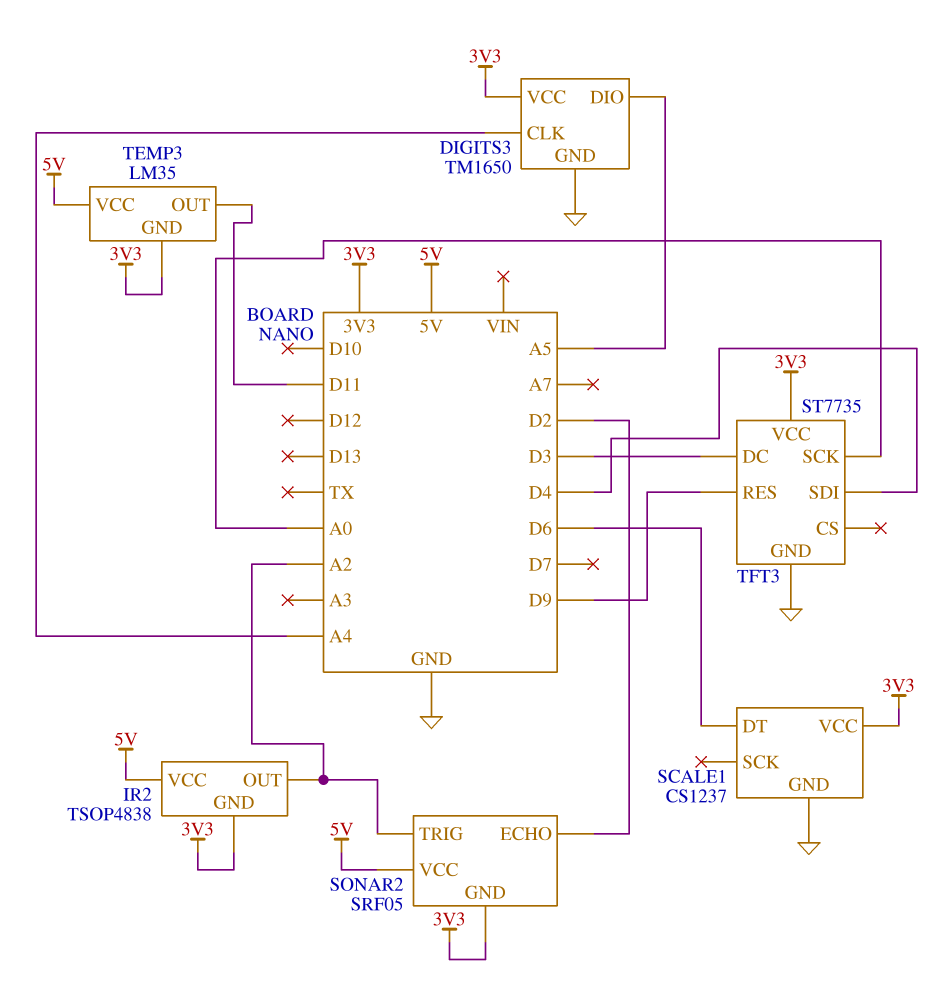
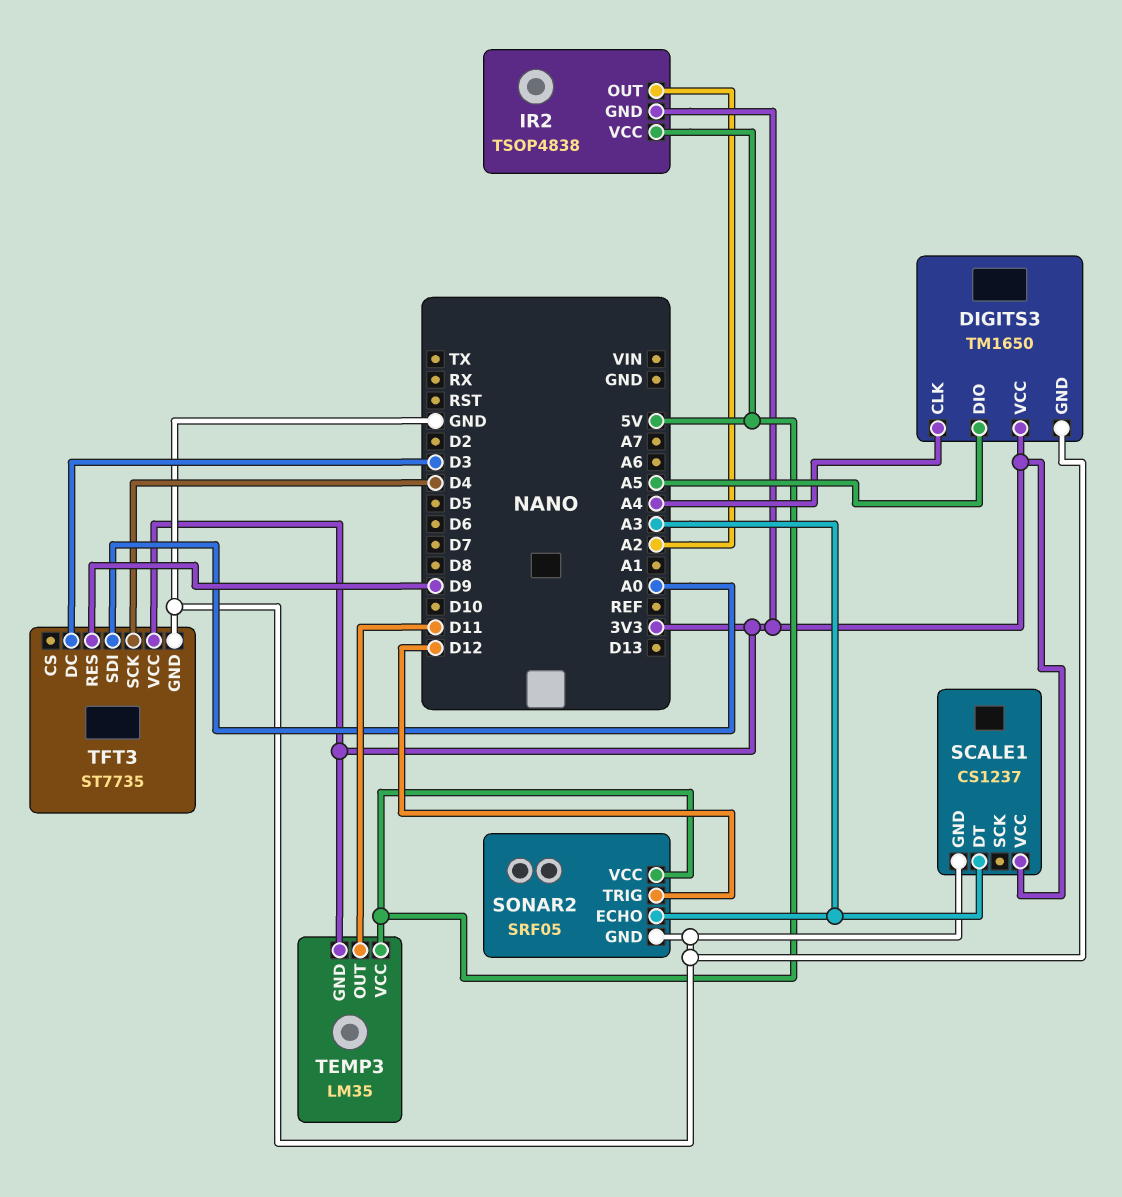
SCALE1 pin DT: D6 -> A3
SONAR2 pin ECHO: D2 -> A3
SONAR2 pin GND: 3V3 -> GND
SONAR2 pin TRIG: A2 -> D12
TFT3 pin SCK: A0 -> D4
TFT3 pin SDI: D4 -> A0

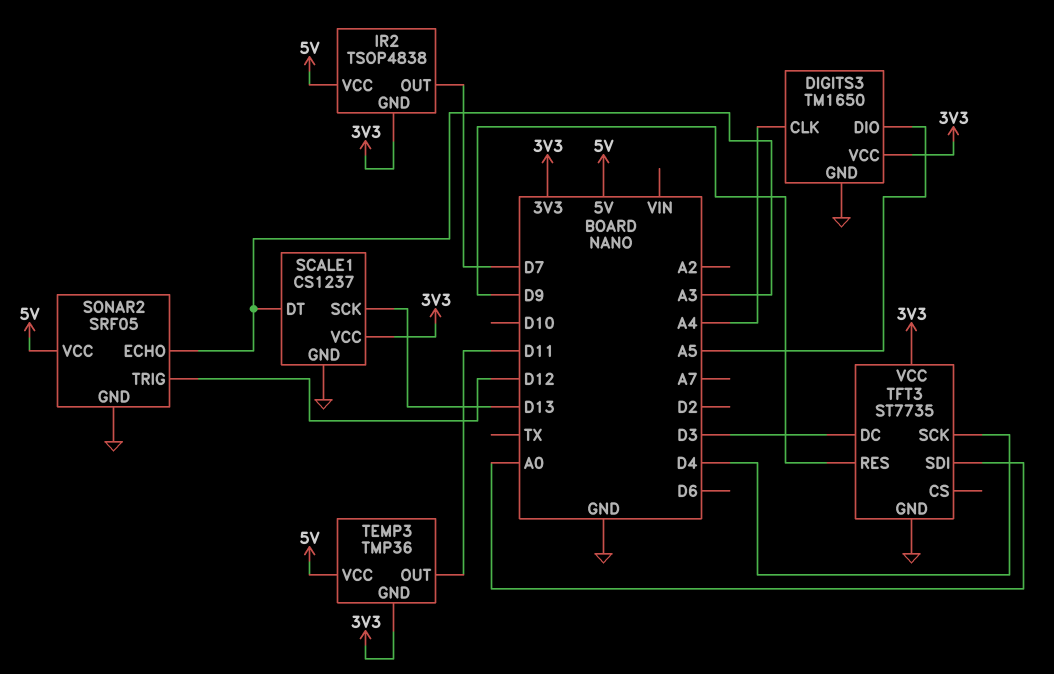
IR2 pin OUT: A2 -> D7
SCALE1 pin SCK: none -> D13
TEMP3: LM35 -> TMP36

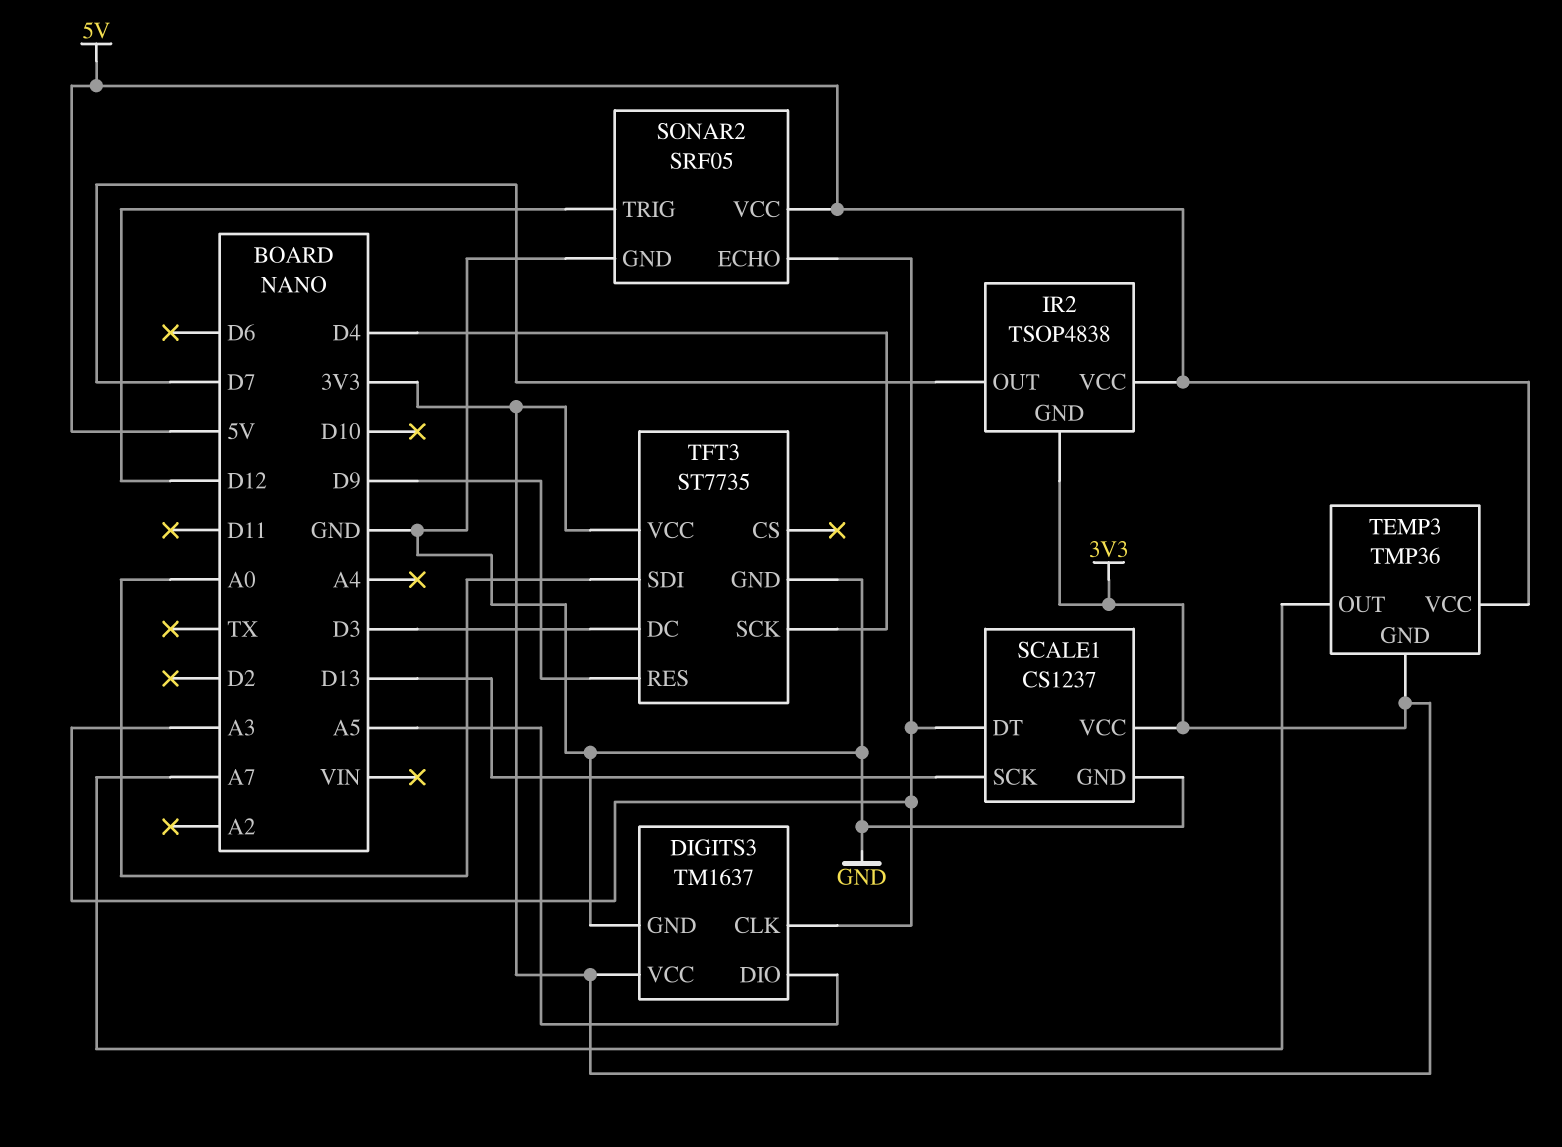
DIGITS3: TM1650 -> TM1637
DIGITS3 pin CLK: A4 -> A3
TEMP3 pin OUT: D11 -> A7

